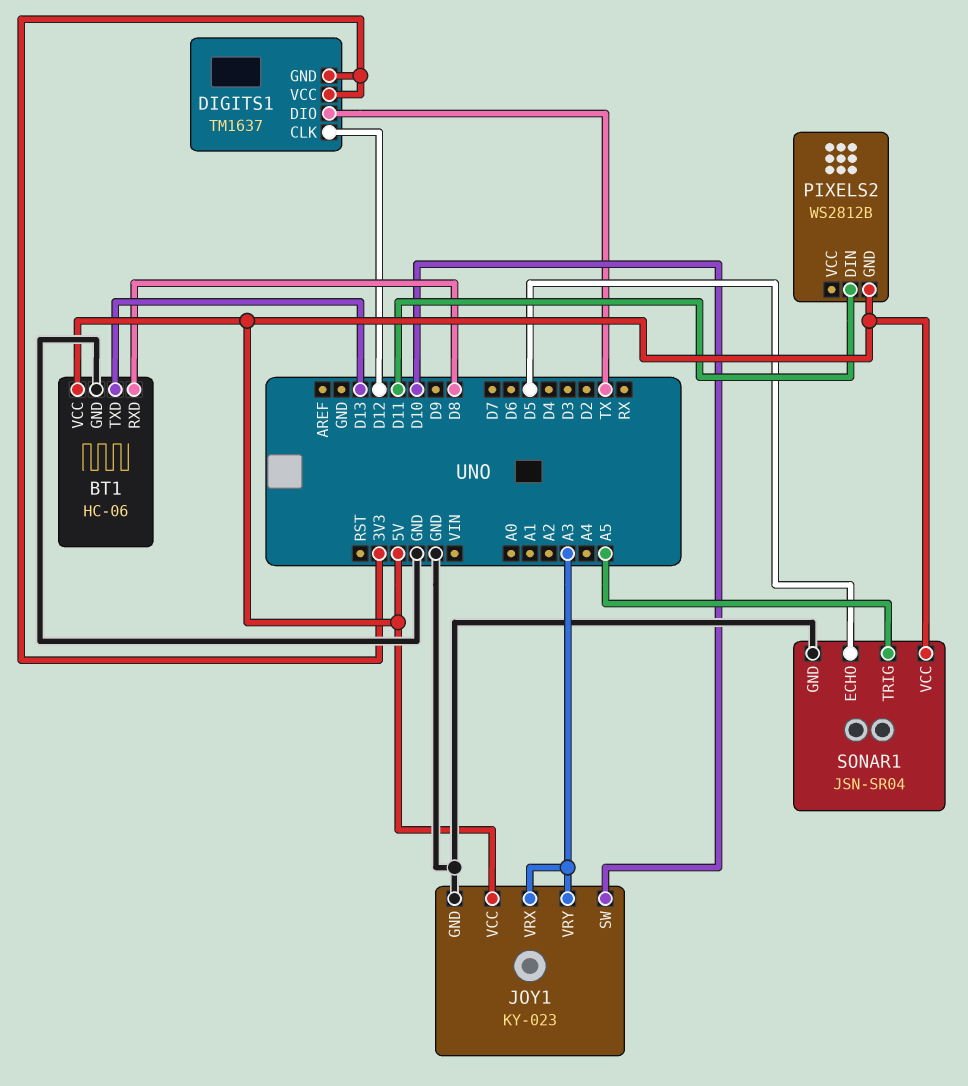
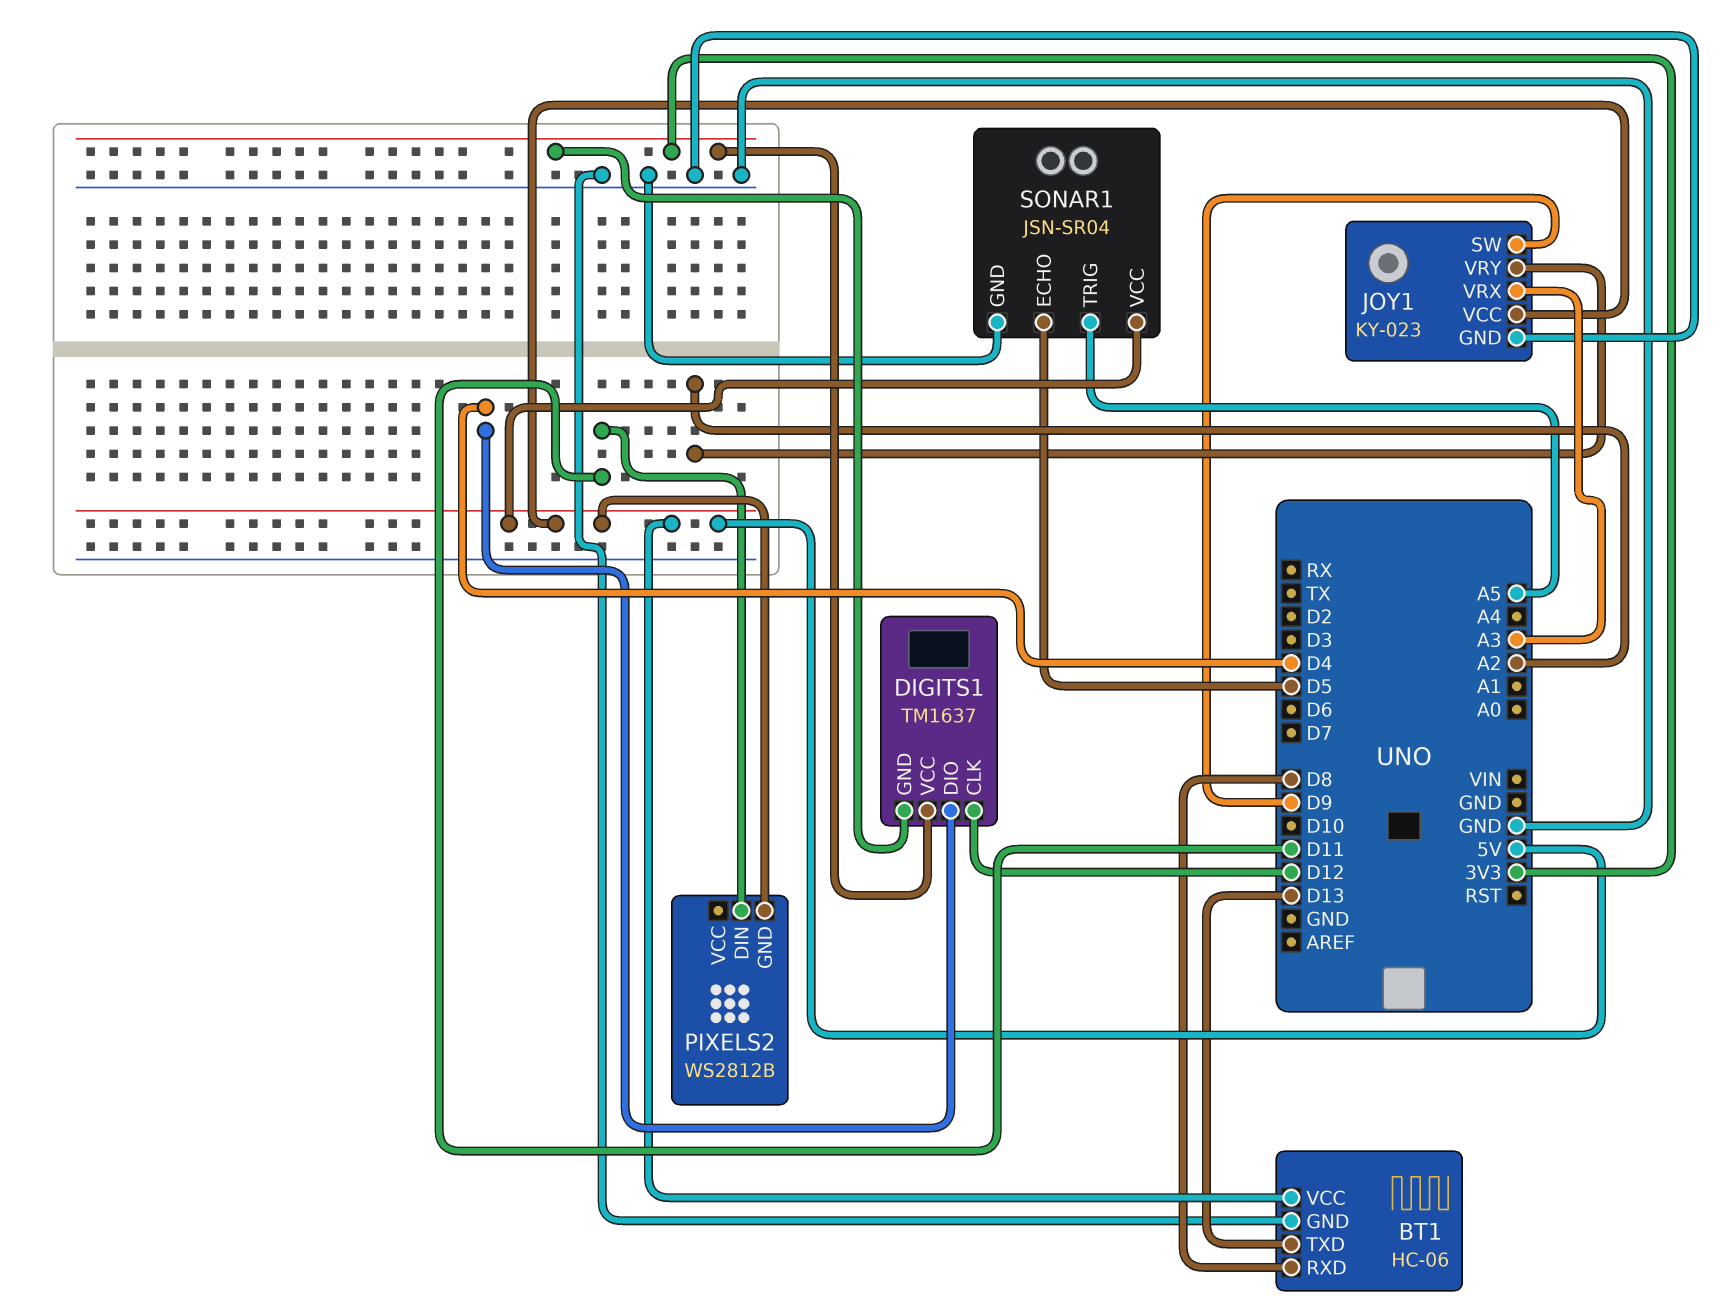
DIGITS1 pin DIO: TX -> D4
JOY1 pin SW: D10 -> D9
JOY1 pin VRY: A3 -> A2

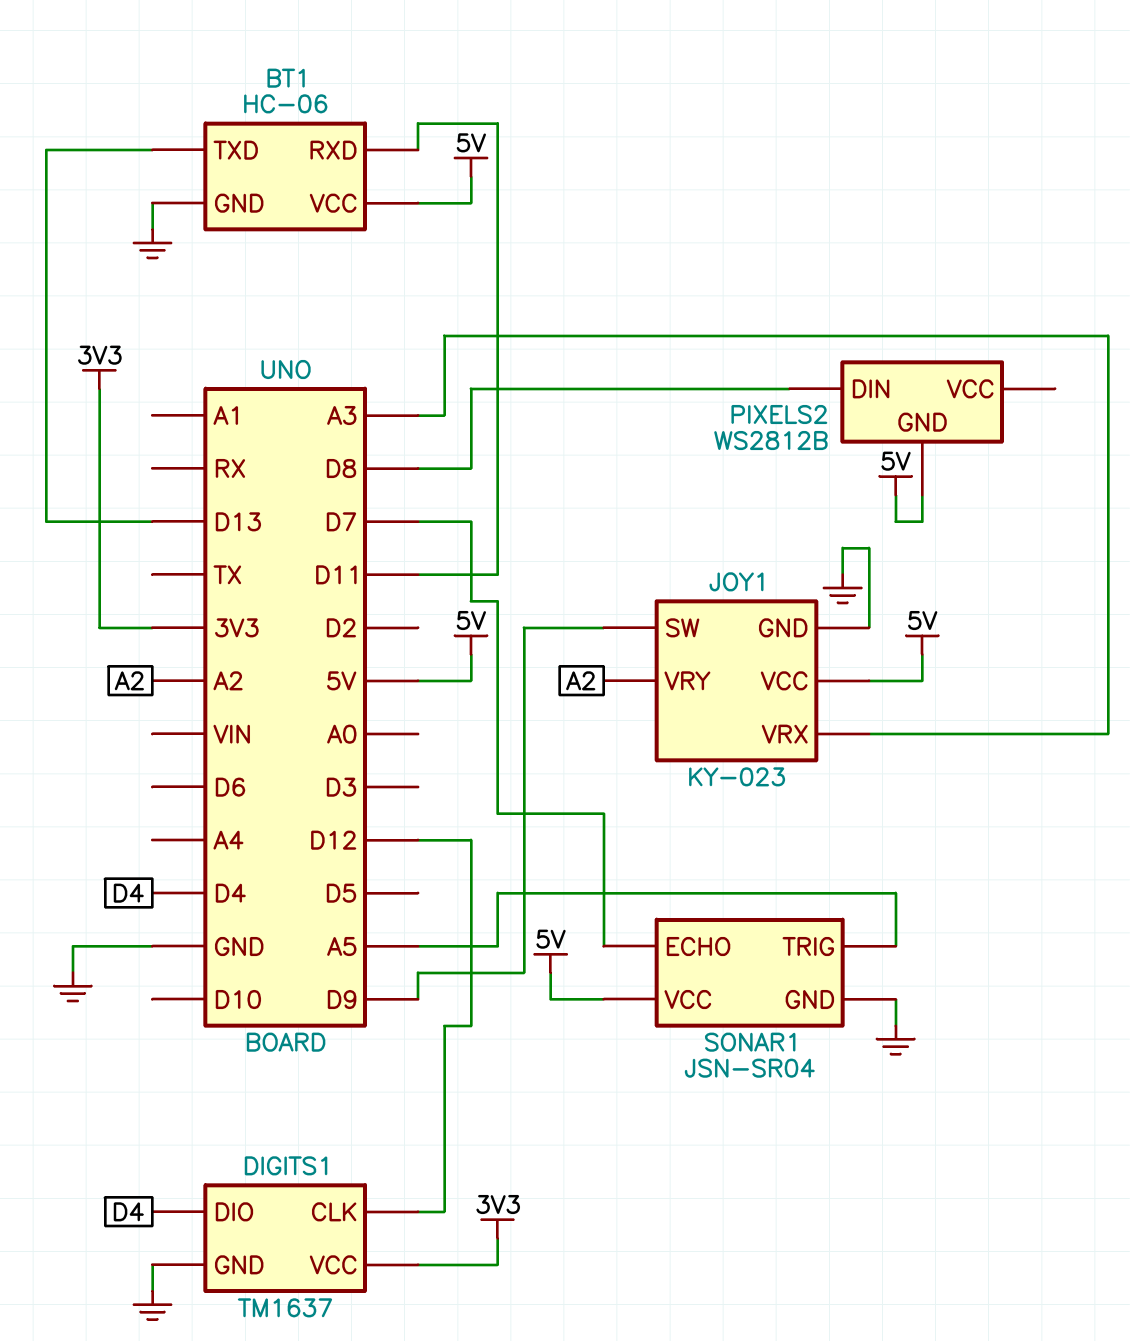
BT1 pin RXD: D8 -> D11
DIGITS1 pin GND: 3V3 -> GND
PIXELS2 pin DIN: D11 -> D8
SONAR1 pin ECHO: D5 -> D7

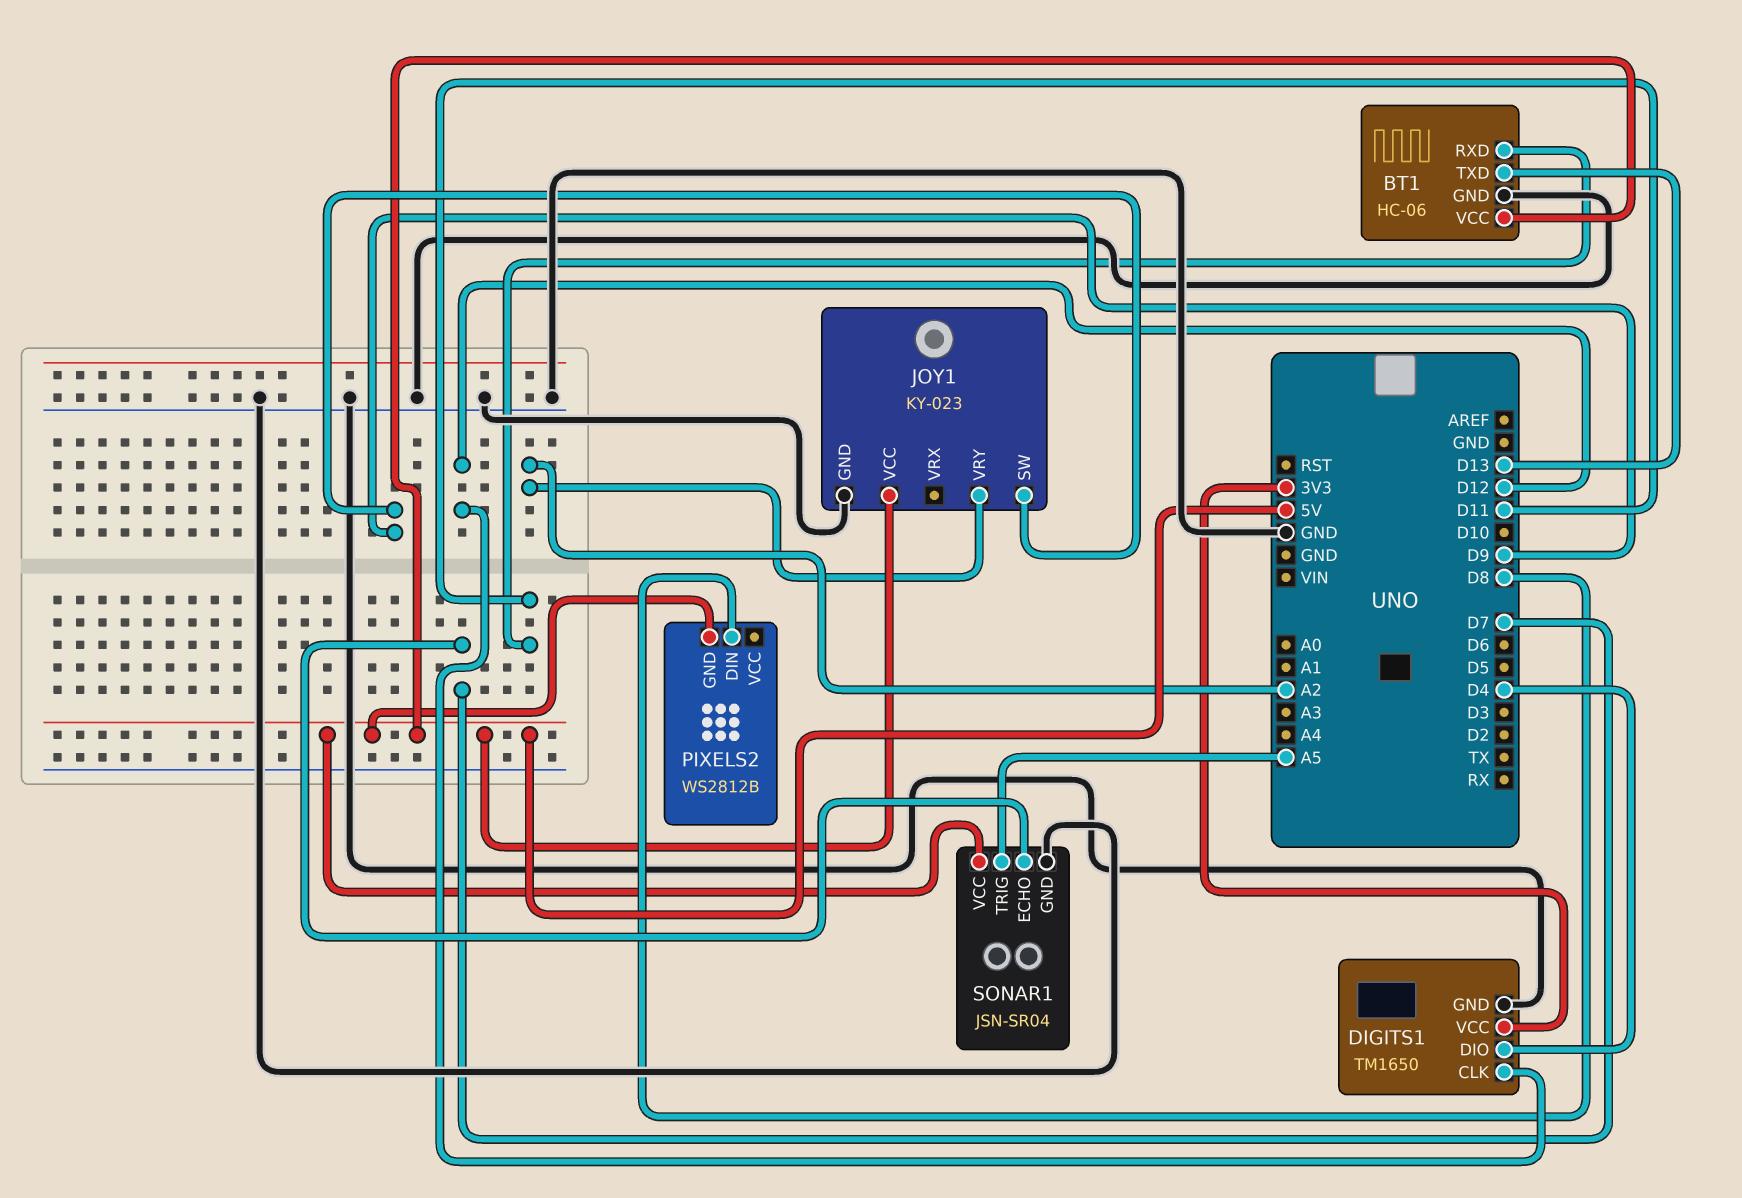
DIGITS1: TM1637 -> TM1650
JOY1 pin VRX: A3 -> none

